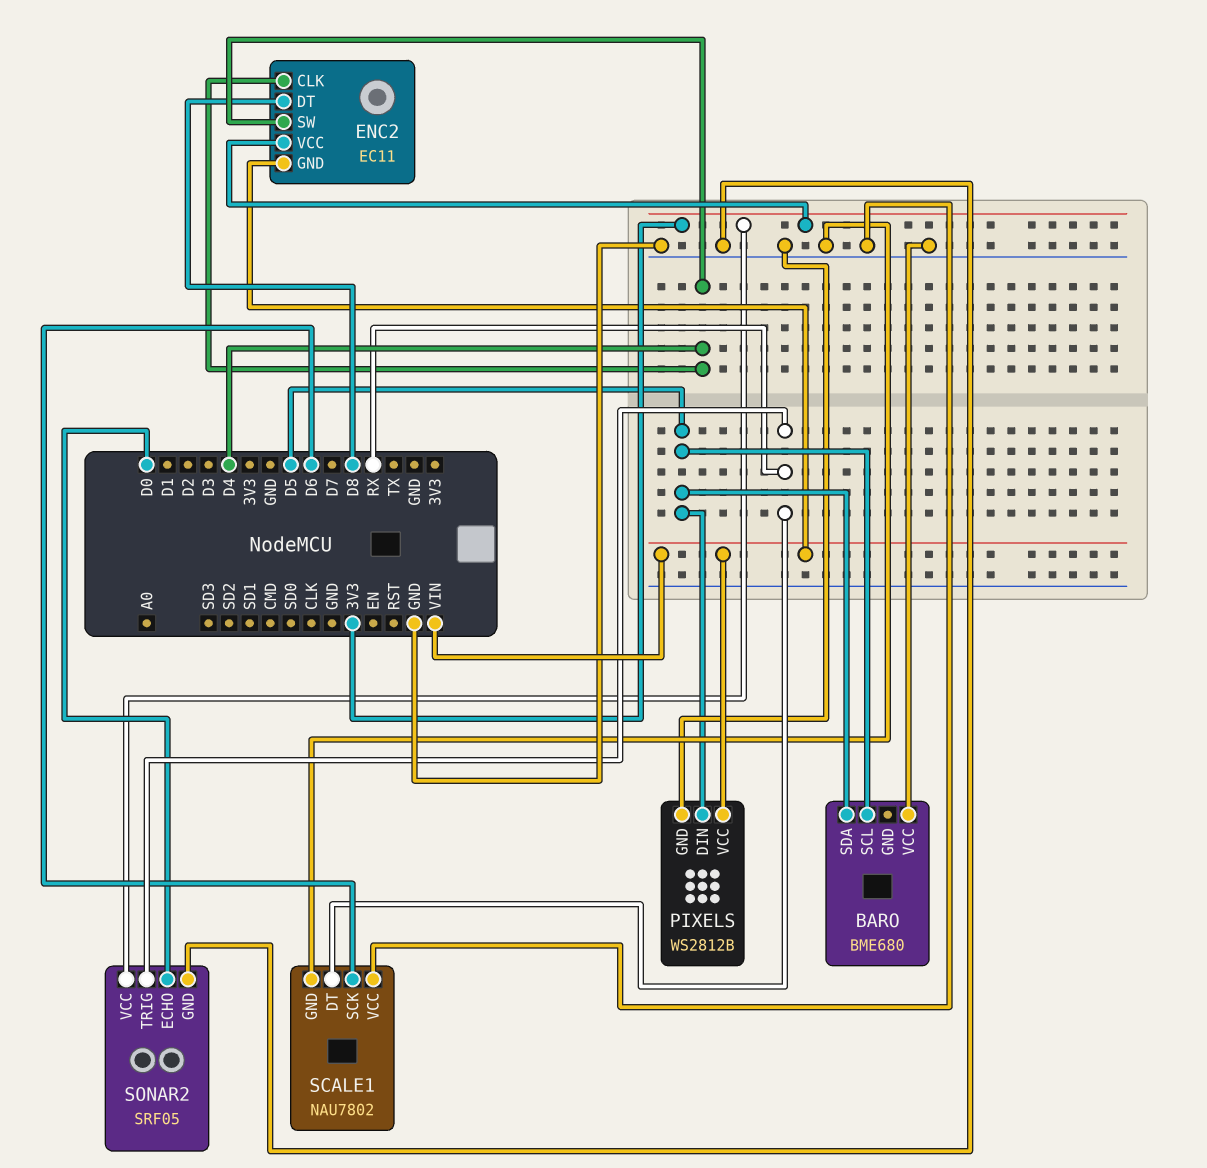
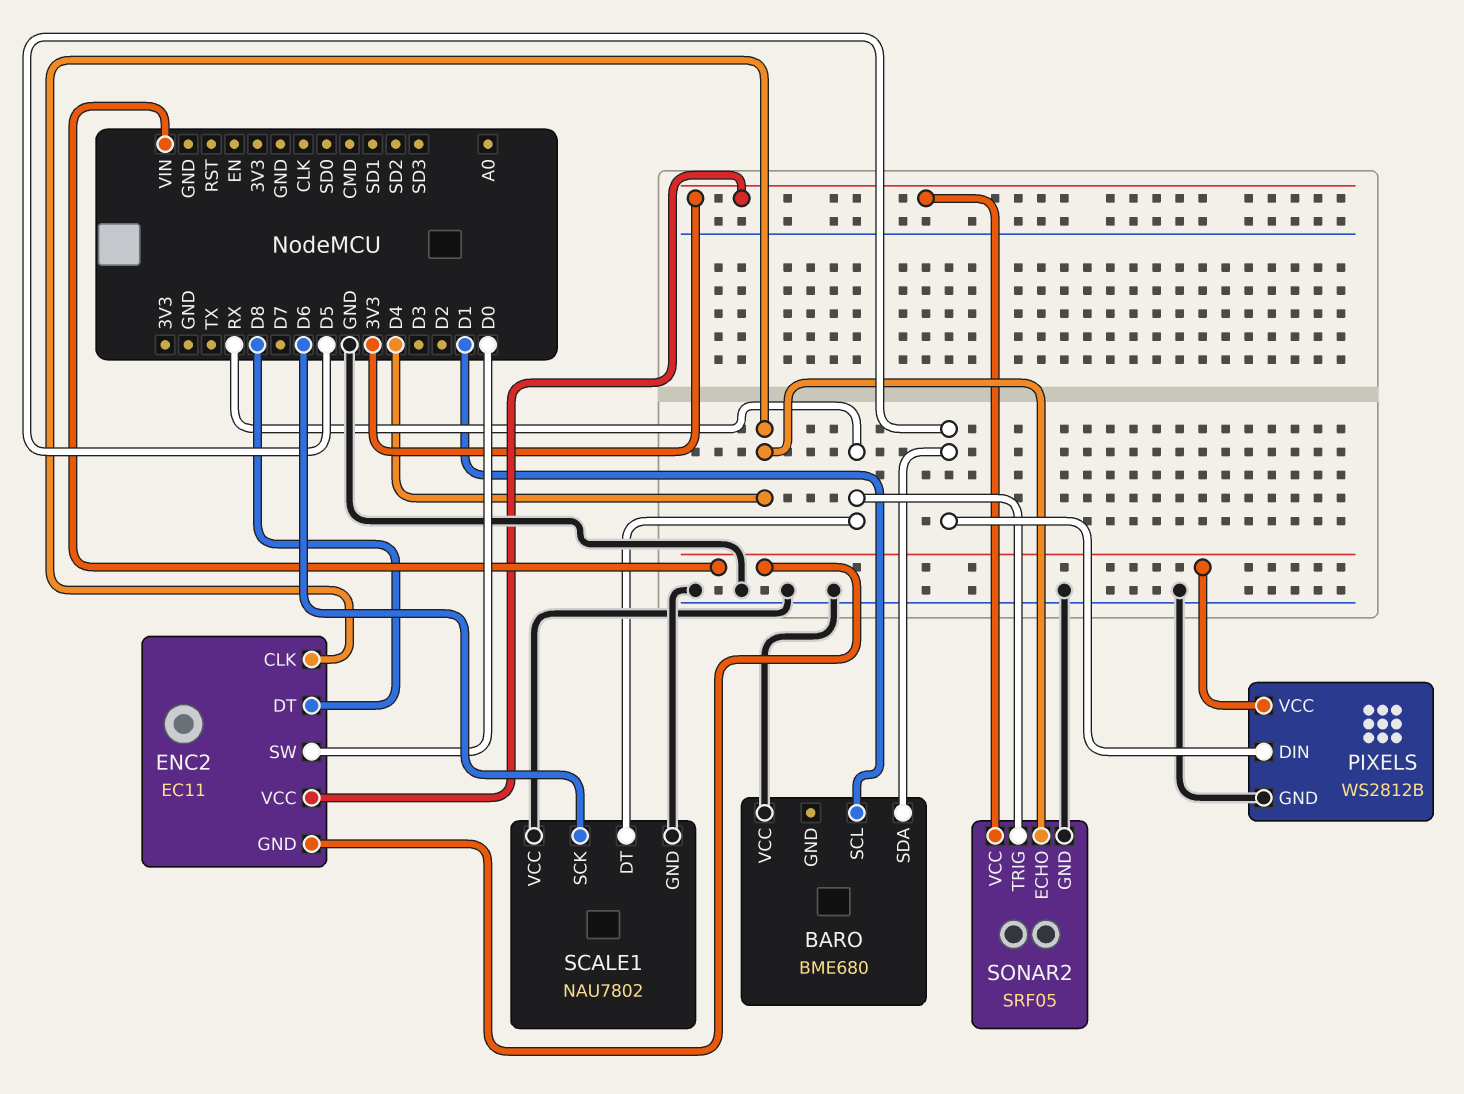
BARO pin SCL: D5 -> D1
ENC2 pin SW: D4 -> D0
SONAR2 pin ECHO: D0 -> D4

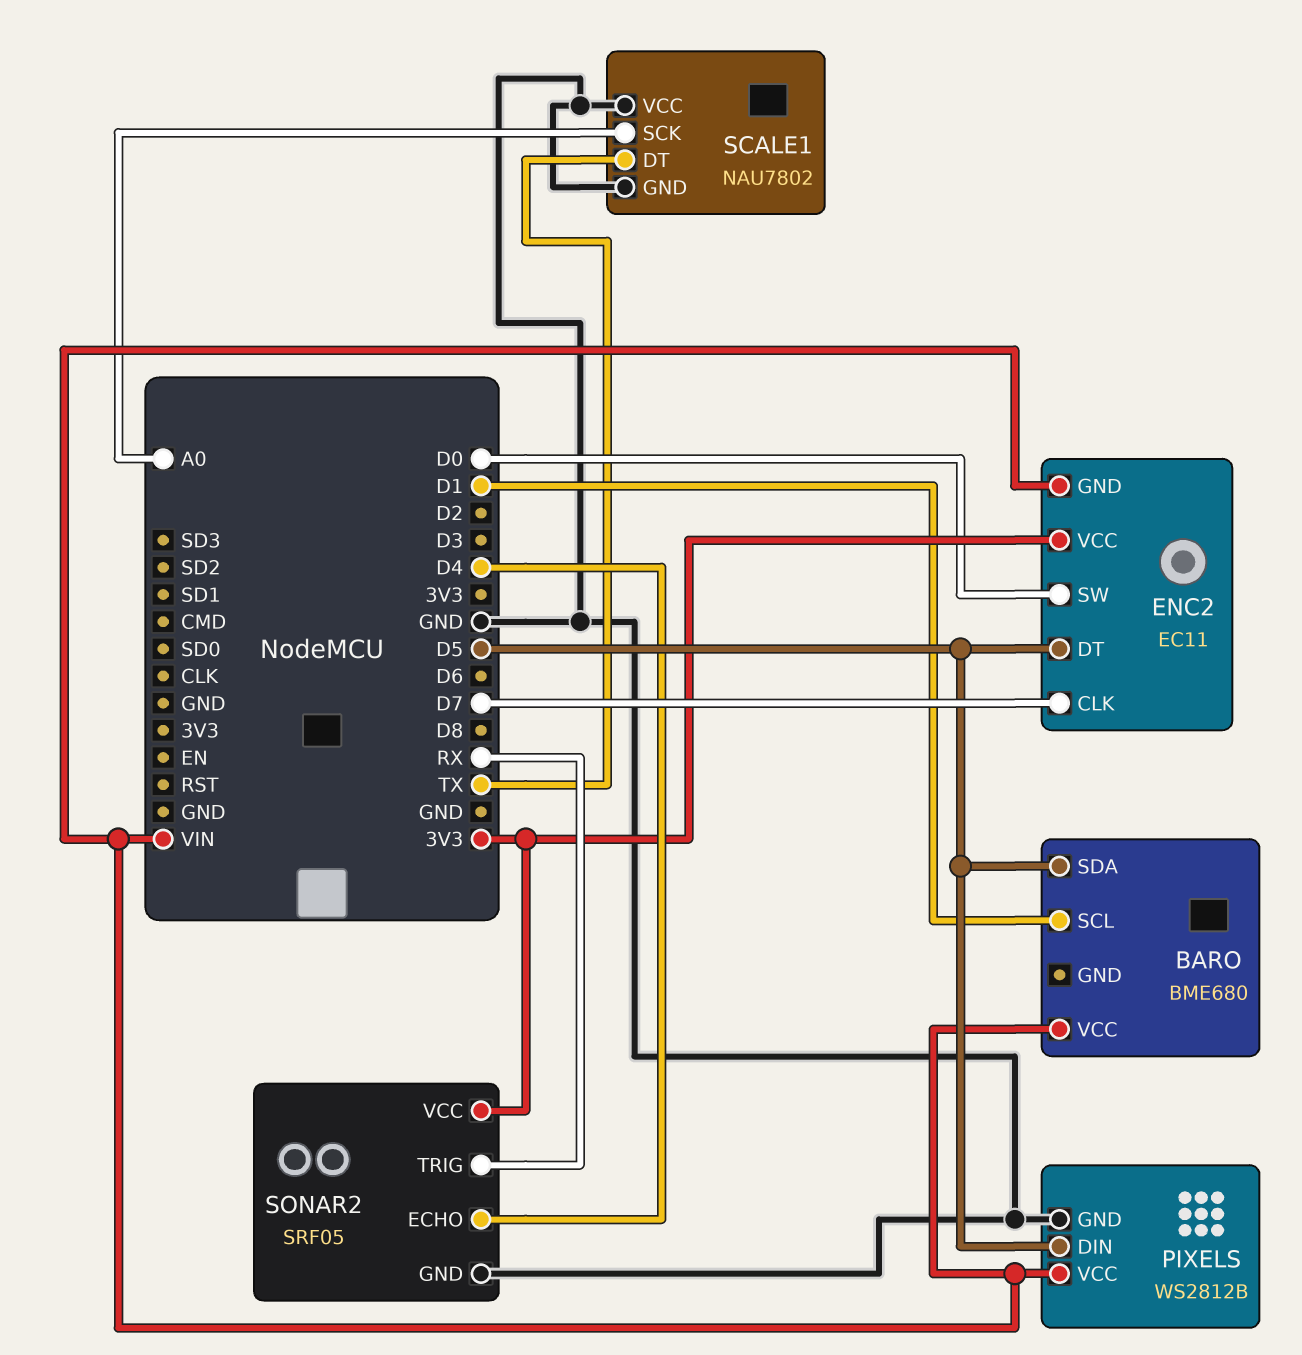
BARO pin VCC: GND -> VIN
ENC2 pin CLK: D4 -> D7
ENC2 pin DT: D8 -> D5
SCALE1 pin DT: RX -> TX
SCALE1 pin SCK: D6 -> A0

